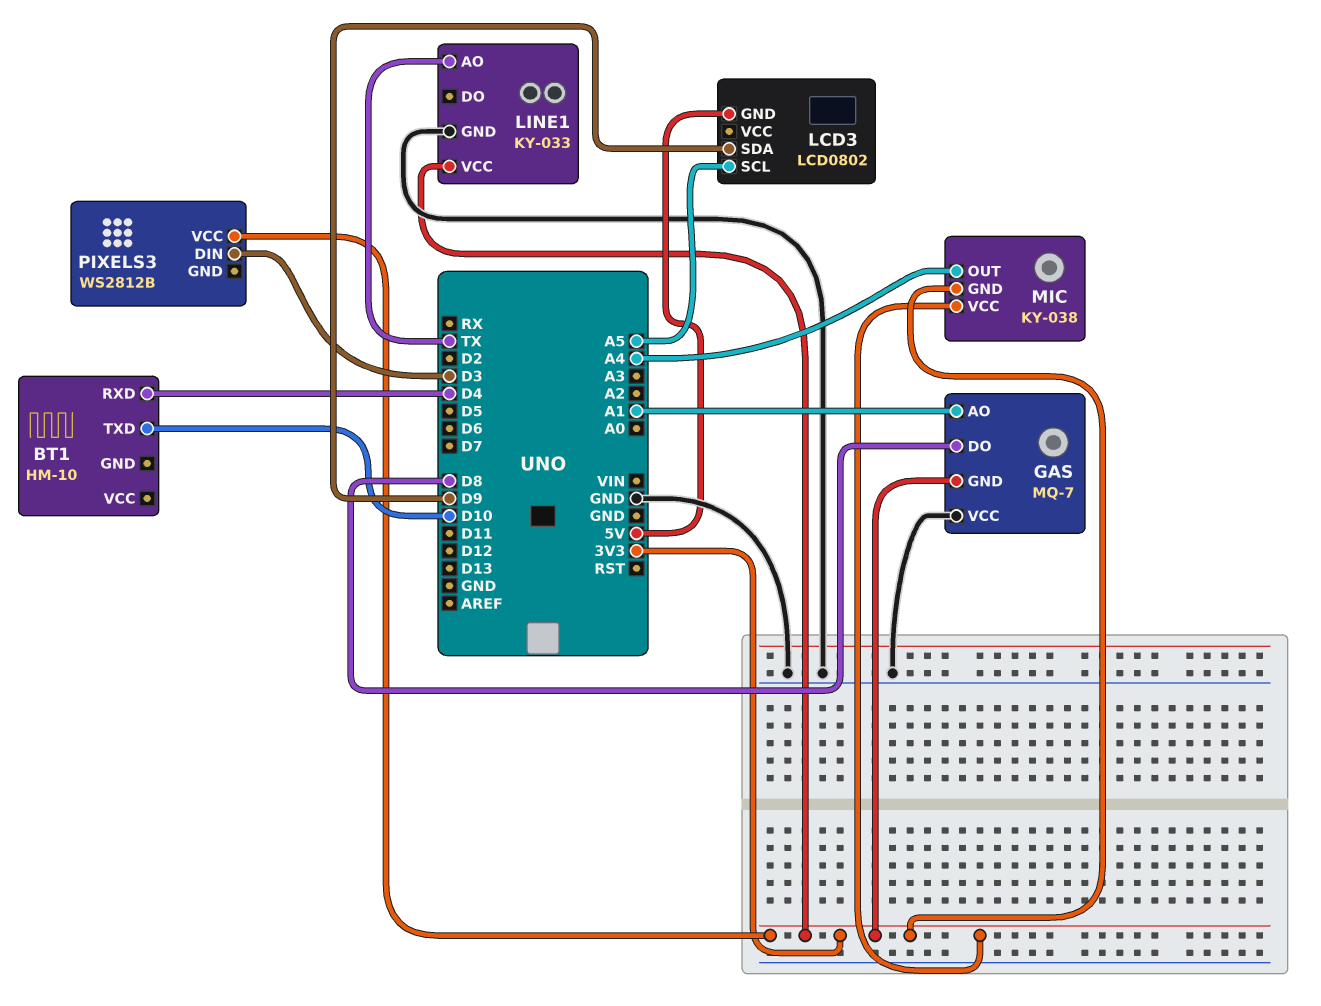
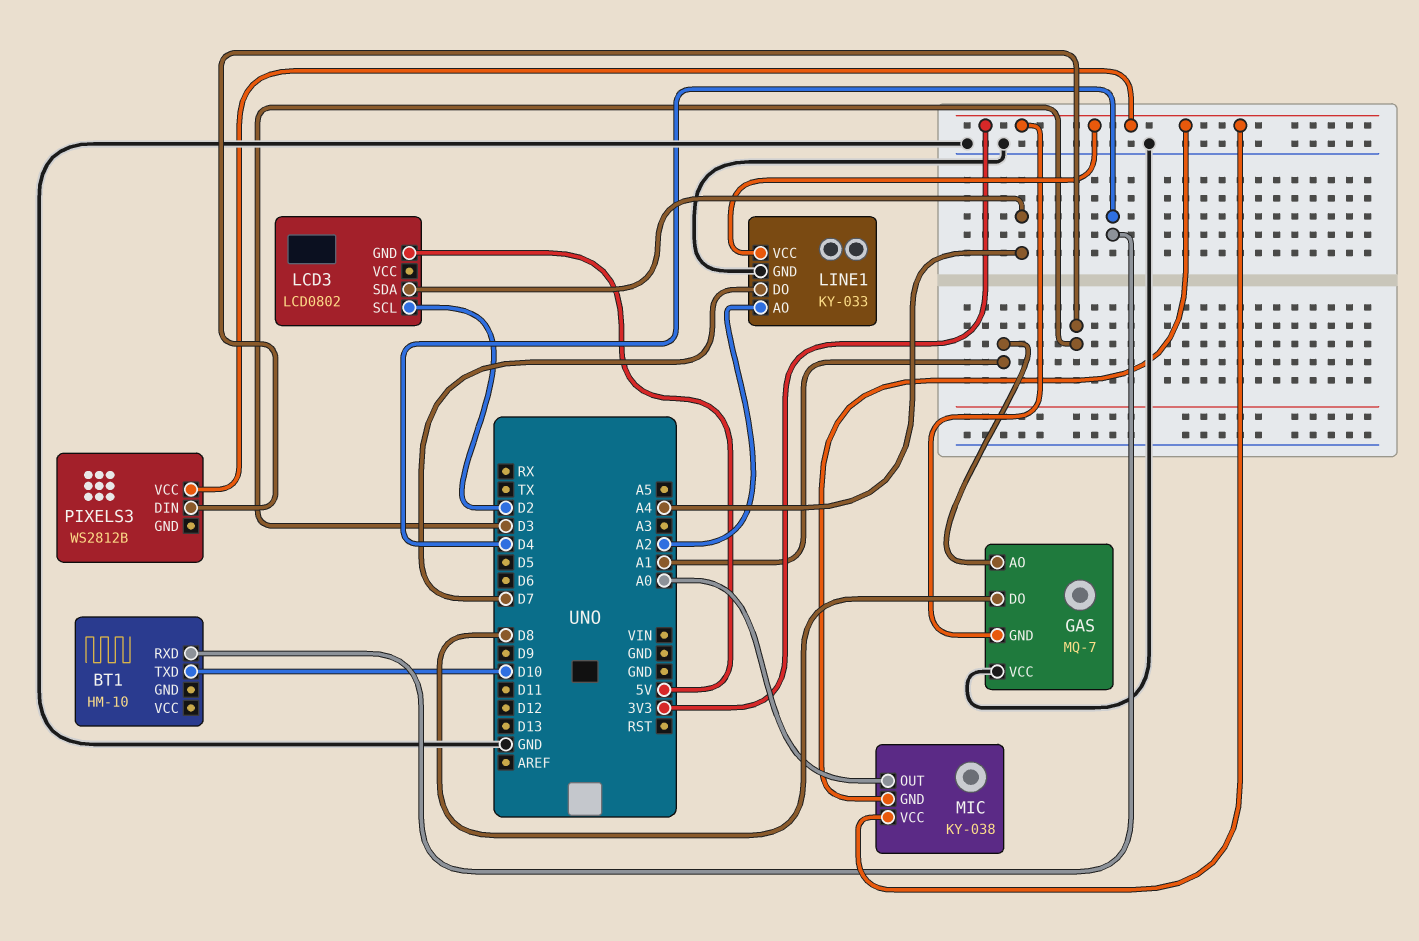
LCD3 pin SCL: A5 -> D2
LCD3 pin SDA: D9 -> A4
LINE1 pin AO: TX -> A2
LINE1 pin DO: none -> D7
MIC pin OUT: A4 -> A0

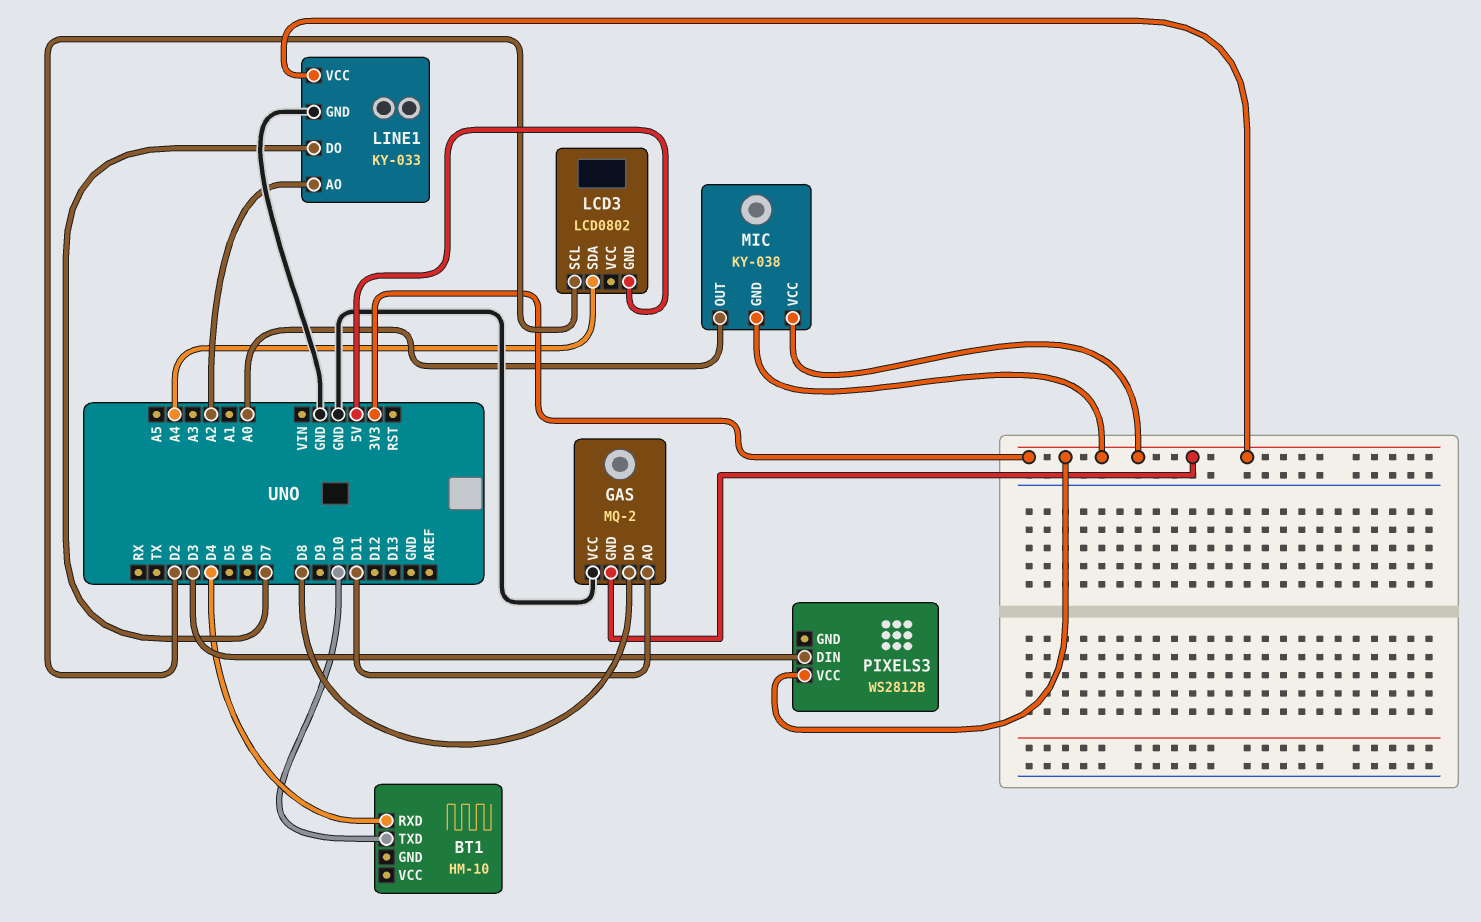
GAS: MQ-7 -> MQ-2
GAS pin AO: A1 -> D11

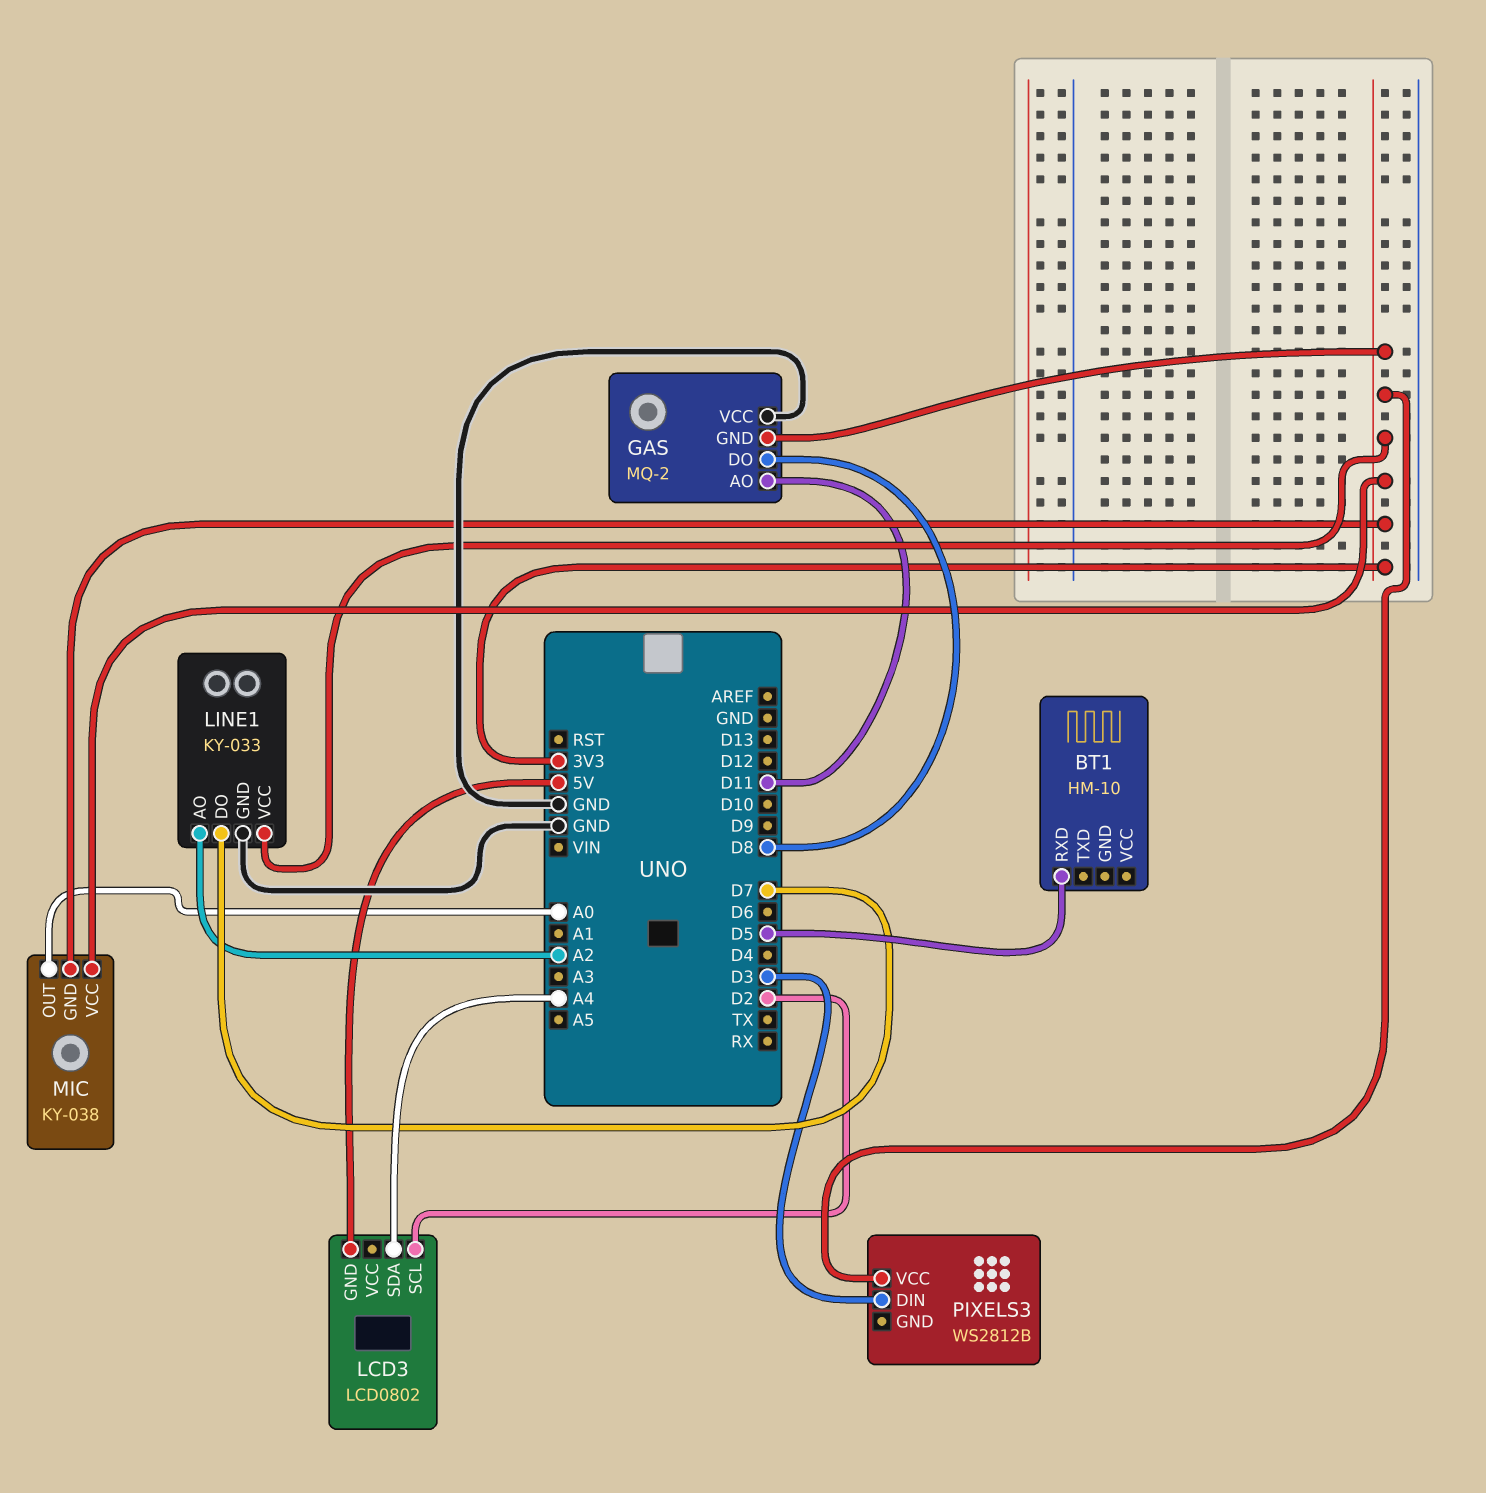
BT1 pin RXD: D4 -> D5
BT1 pin TXD: D10 -> none

